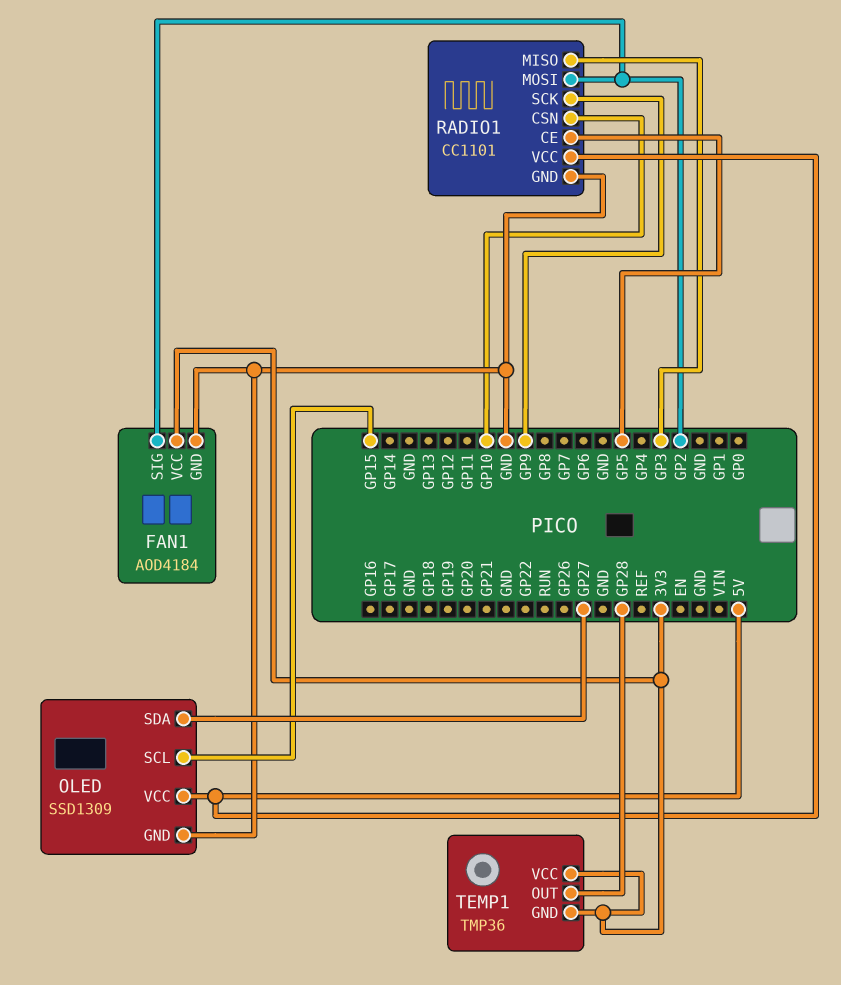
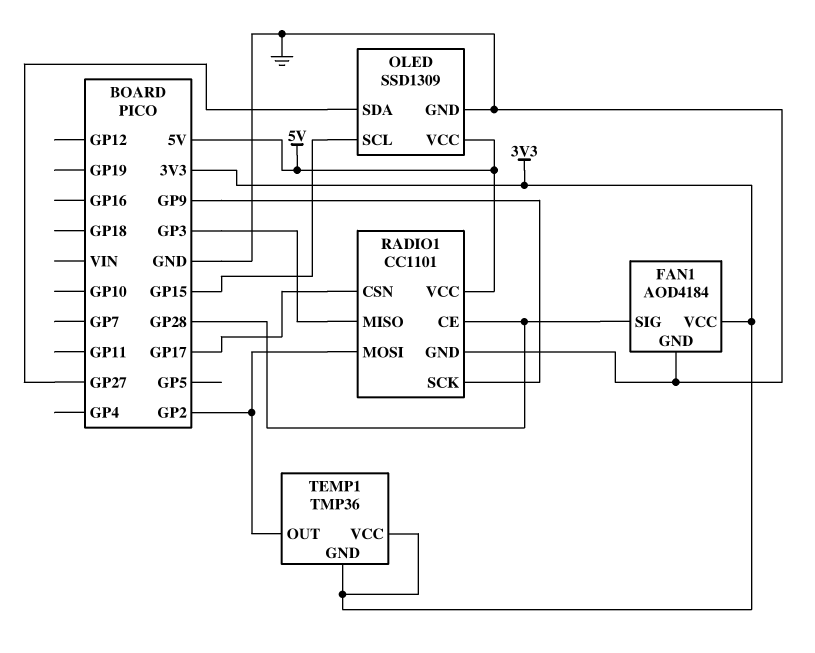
FAN1 pin SIG: GP2 -> GP28
RADIO1 pin CE: GP5 -> GP28
RADIO1 pin CSN: GP10 -> GP17
TEMP1 pin OUT: GP28 -> GP2

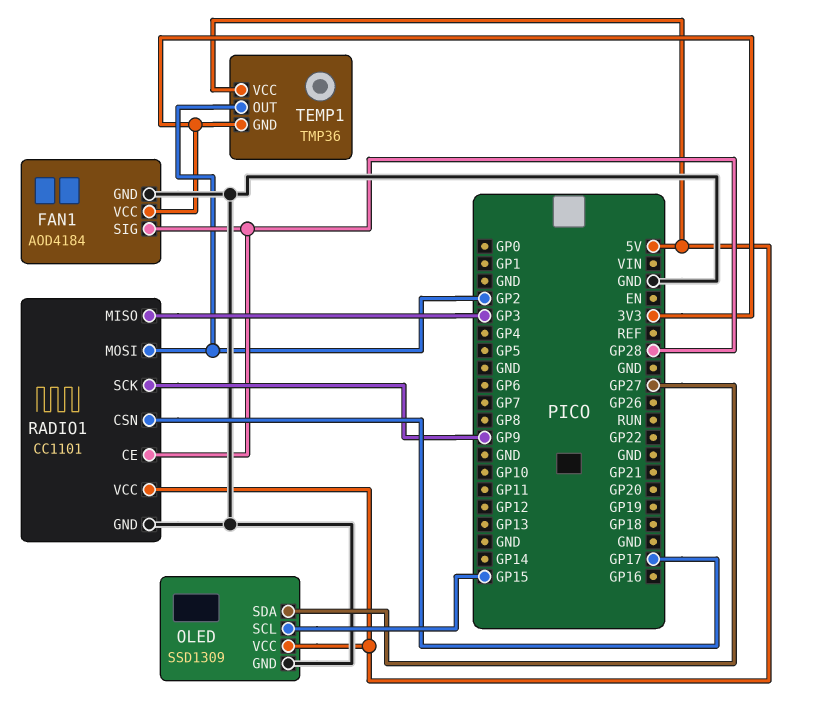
TEMP1 pin VCC: 3V3 -> 5V

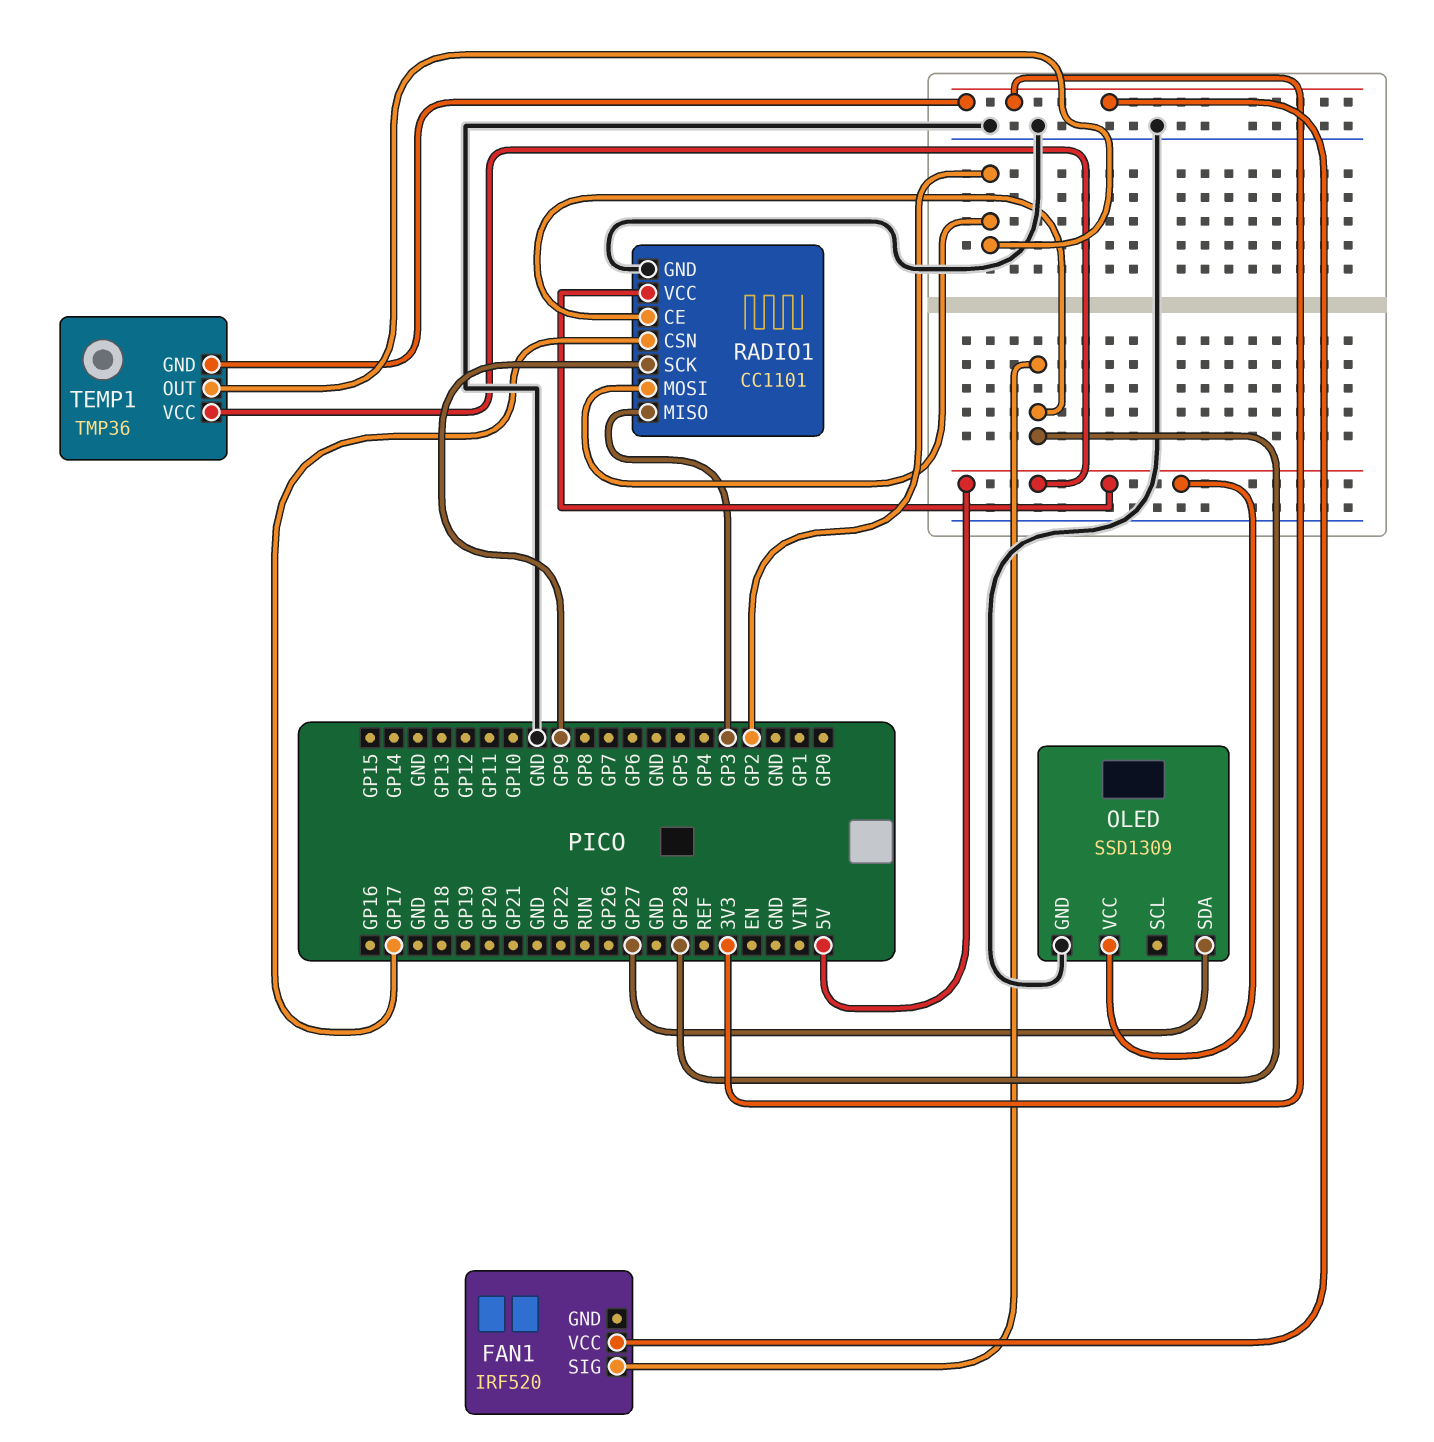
FAN1: AOD4184 -> IRF520
FAN1 pin GND: GND -> none
OLED pin SCL: GP15 -> none

